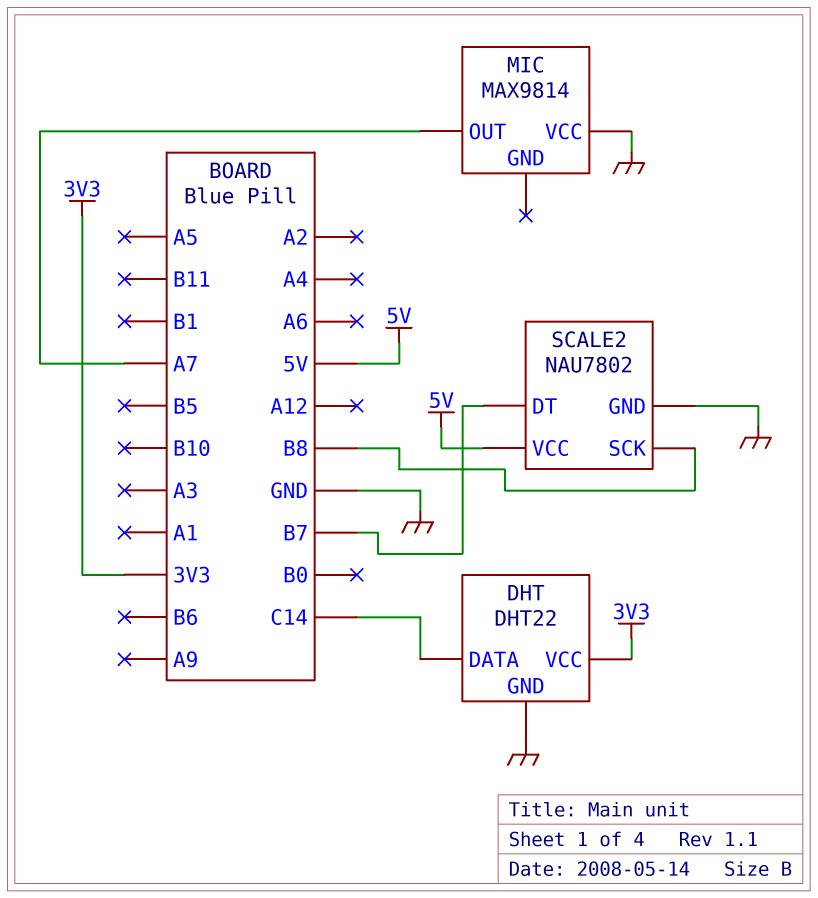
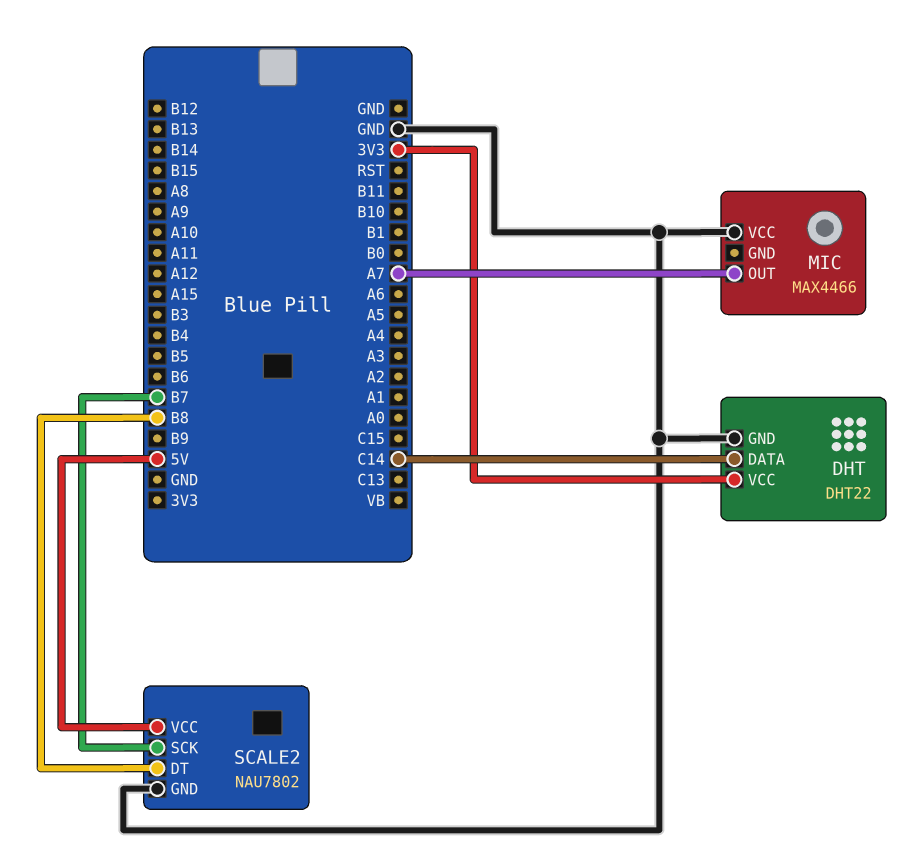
MIC: MAX9814 -> MAX4466
SCALE2 pin DT: B7 -> B8
SCALE2 pin SCK: B8 -> B7

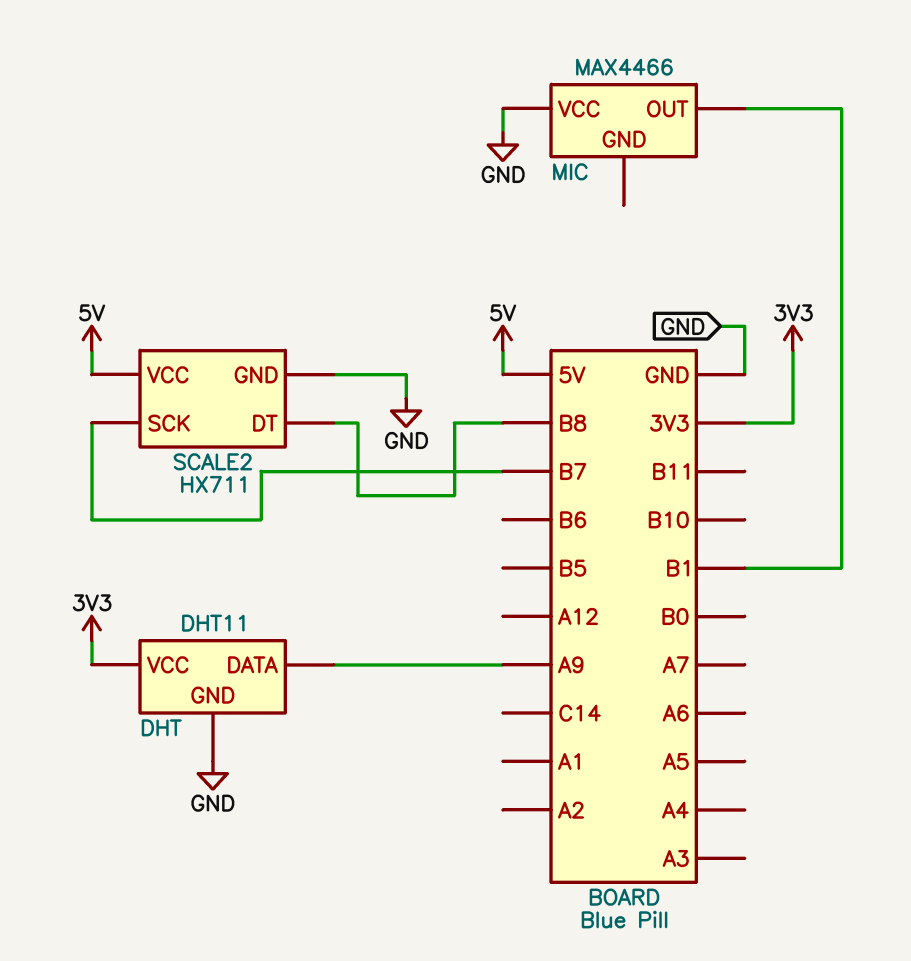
DHT: DHT22 -> DHT11
DHT pin DATA: C14 -> A9
MIC pin OUT: A7 -> B1
SCALE2: NAU7802 -> HX711

